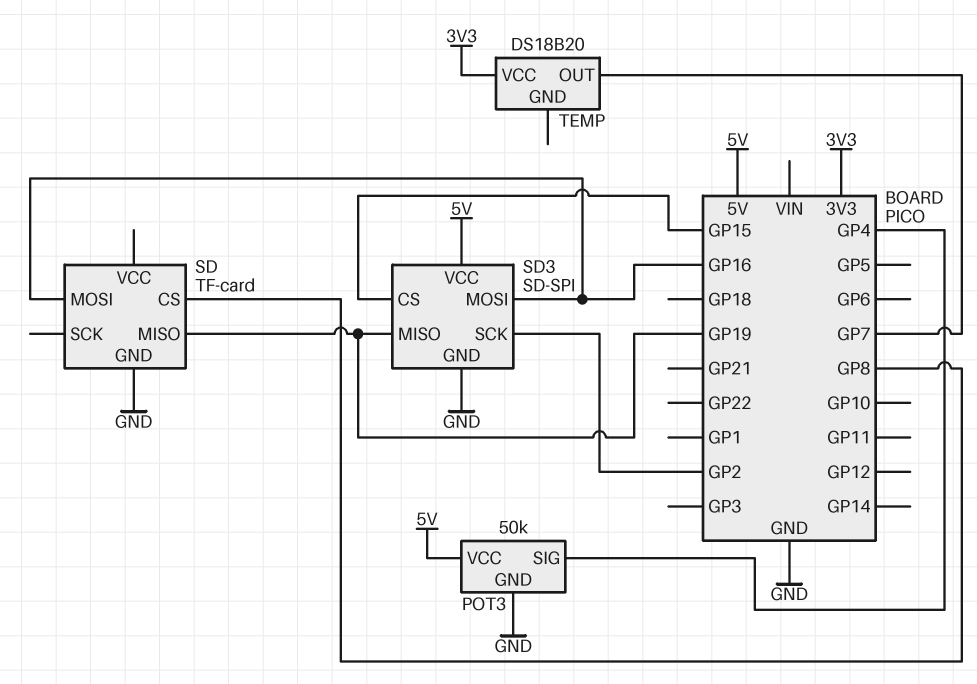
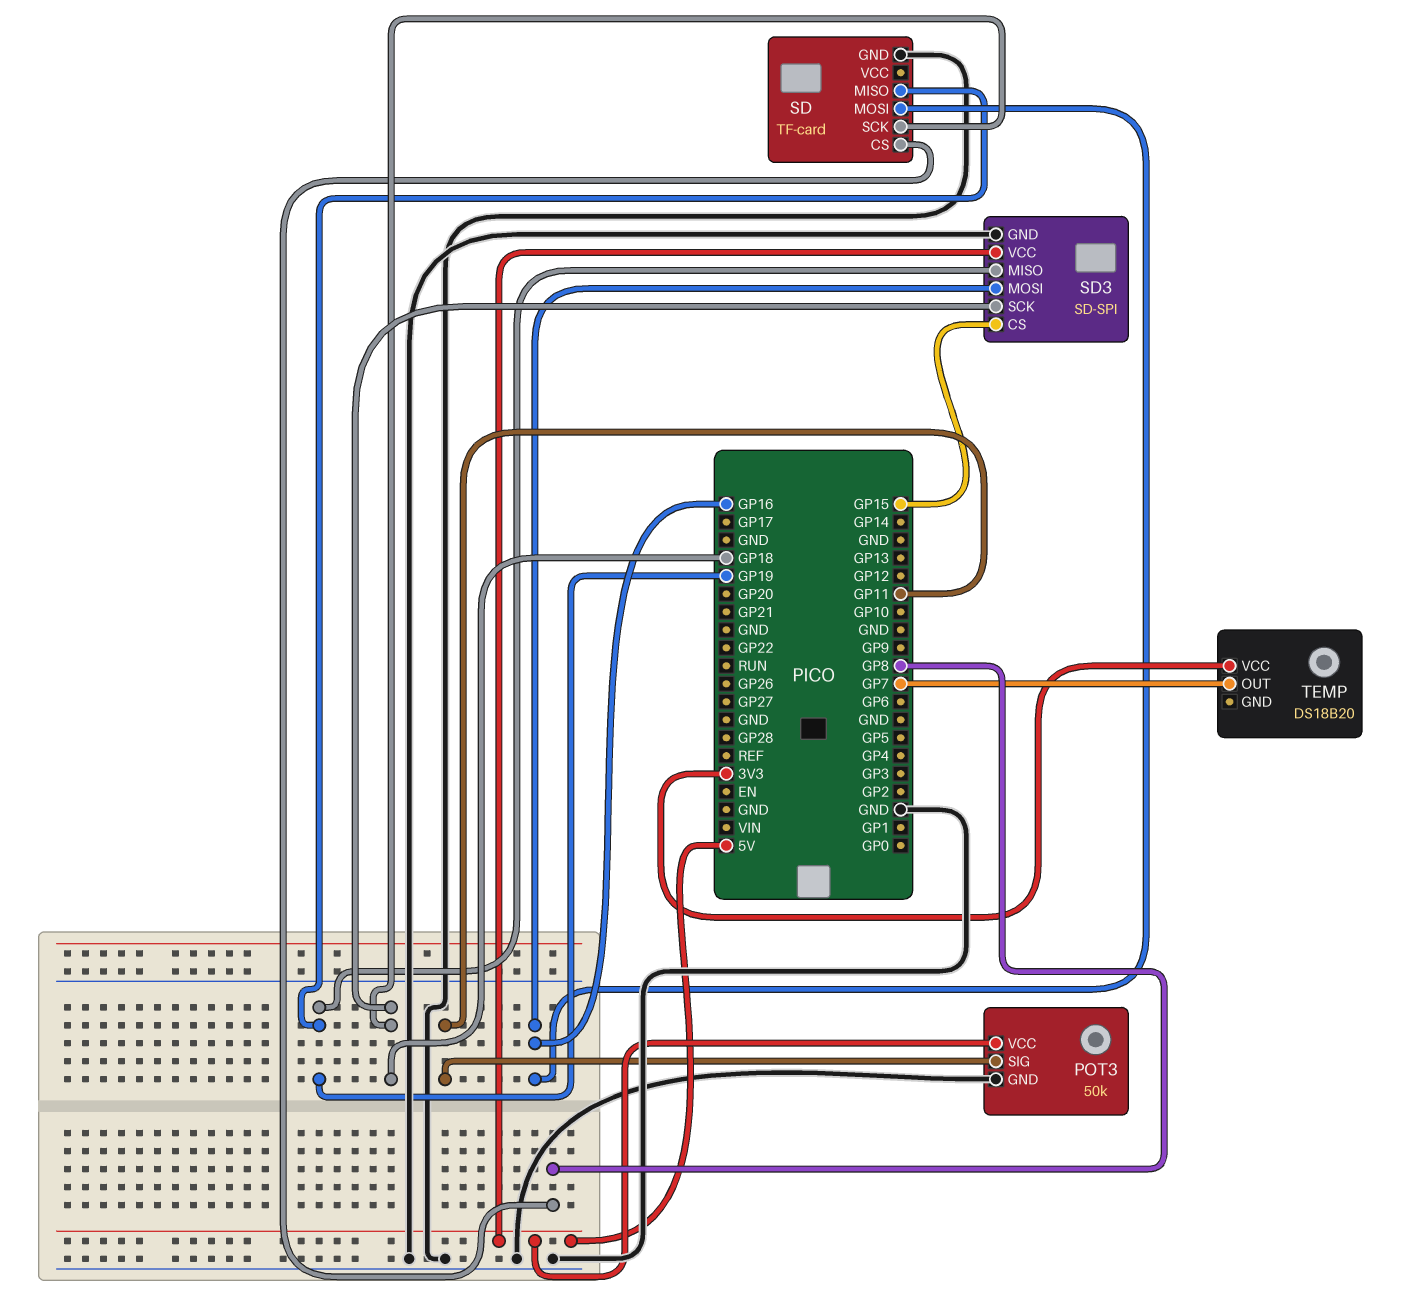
POT3 pin SIG: GP4 -> GP11
SD pin SCK: none -> GP18
SD3 pin SCK: GP2 -> GP18

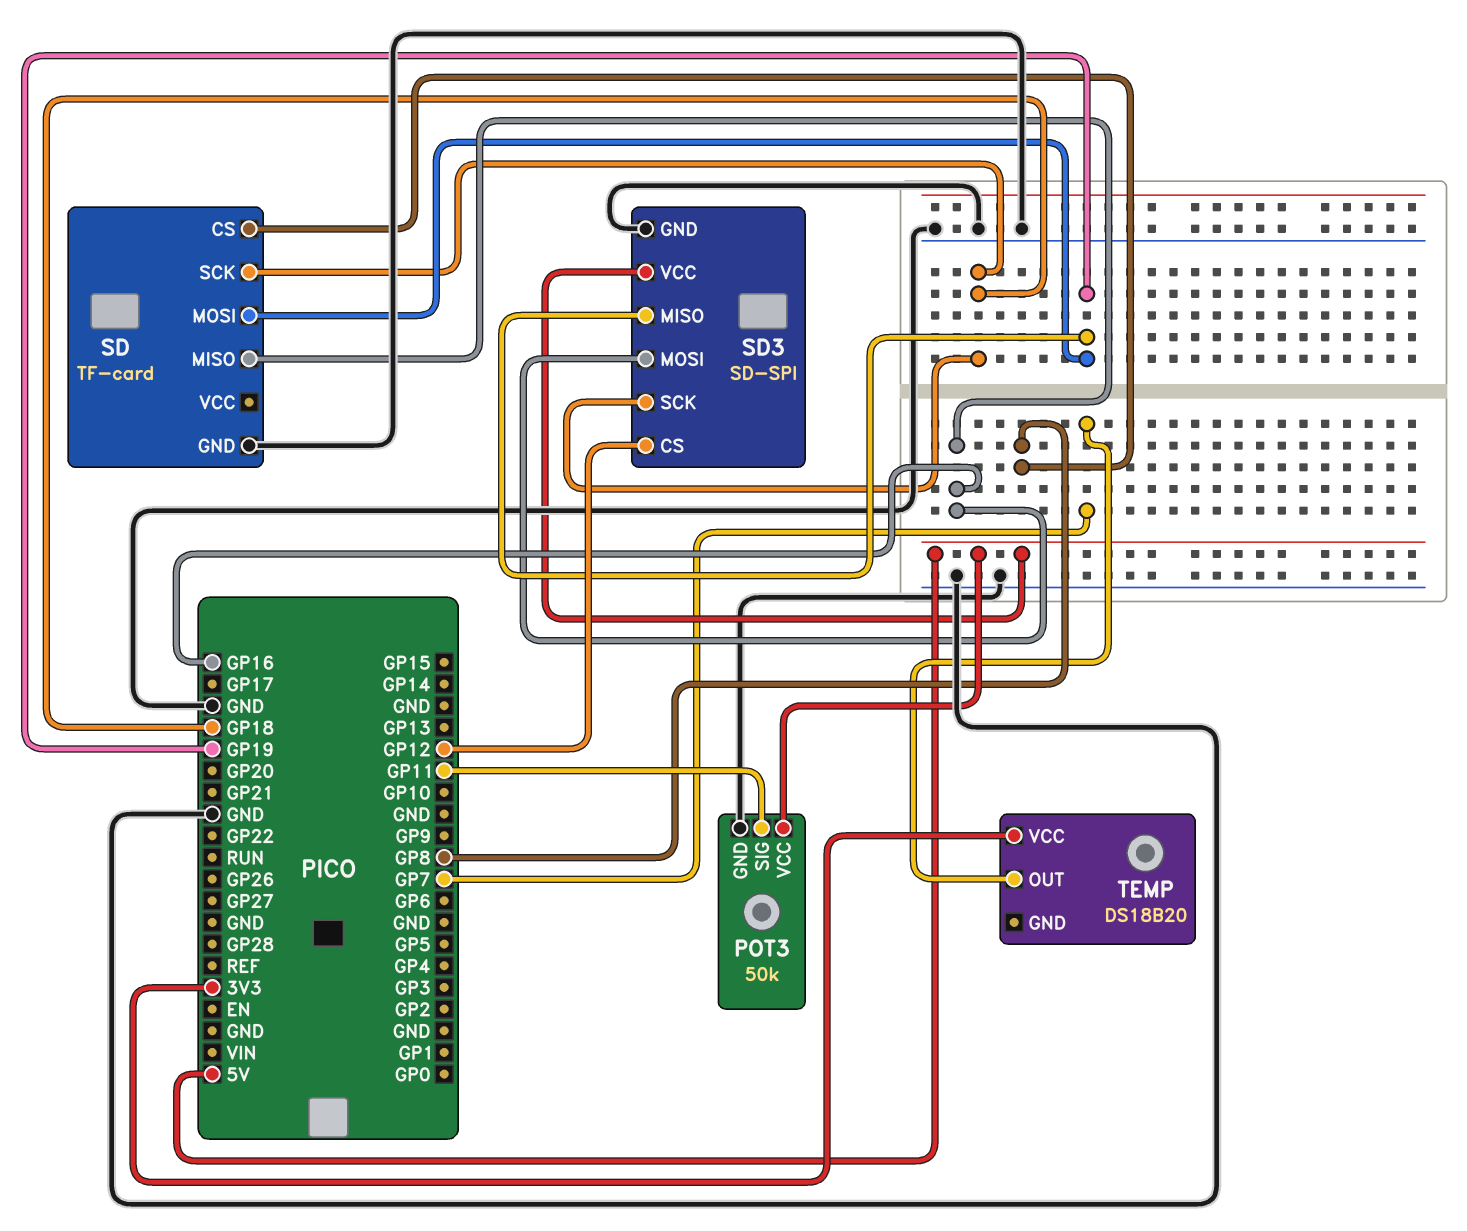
SD pin MISO: GP19 -> GP16
SD pin MOSI: GP16 -> GP19
SD3 pin CS: GP15 -> GP12

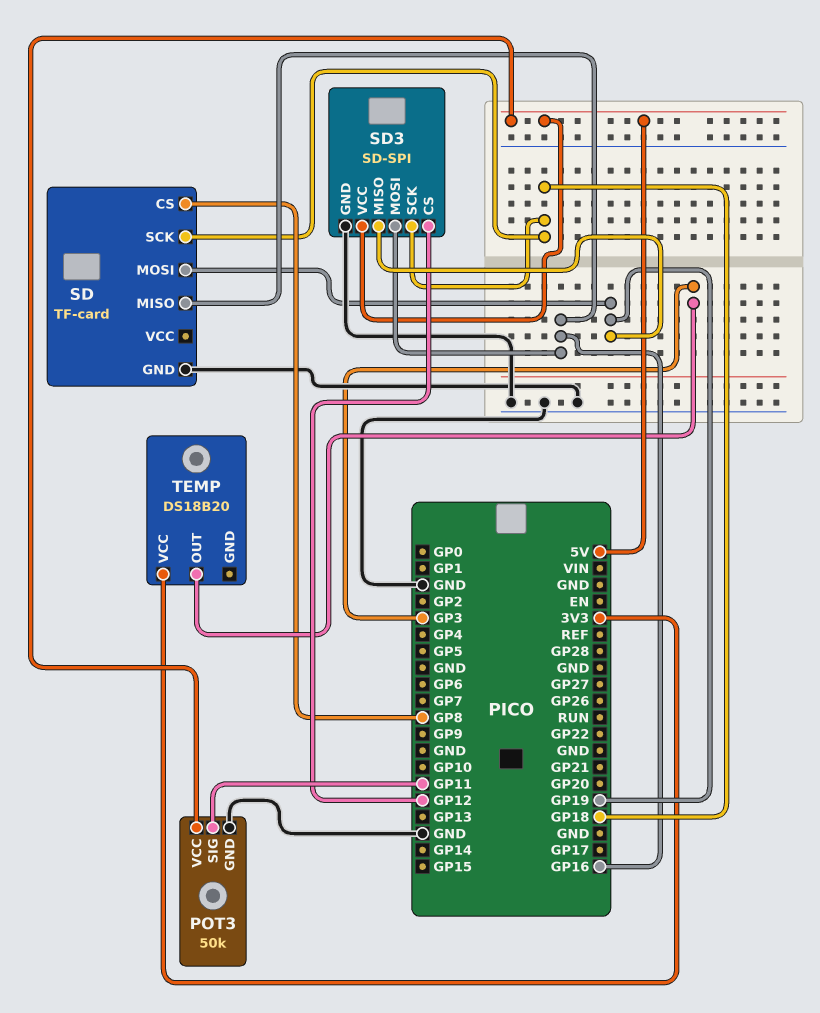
TEMP pin OUT: GP7 -> GP3

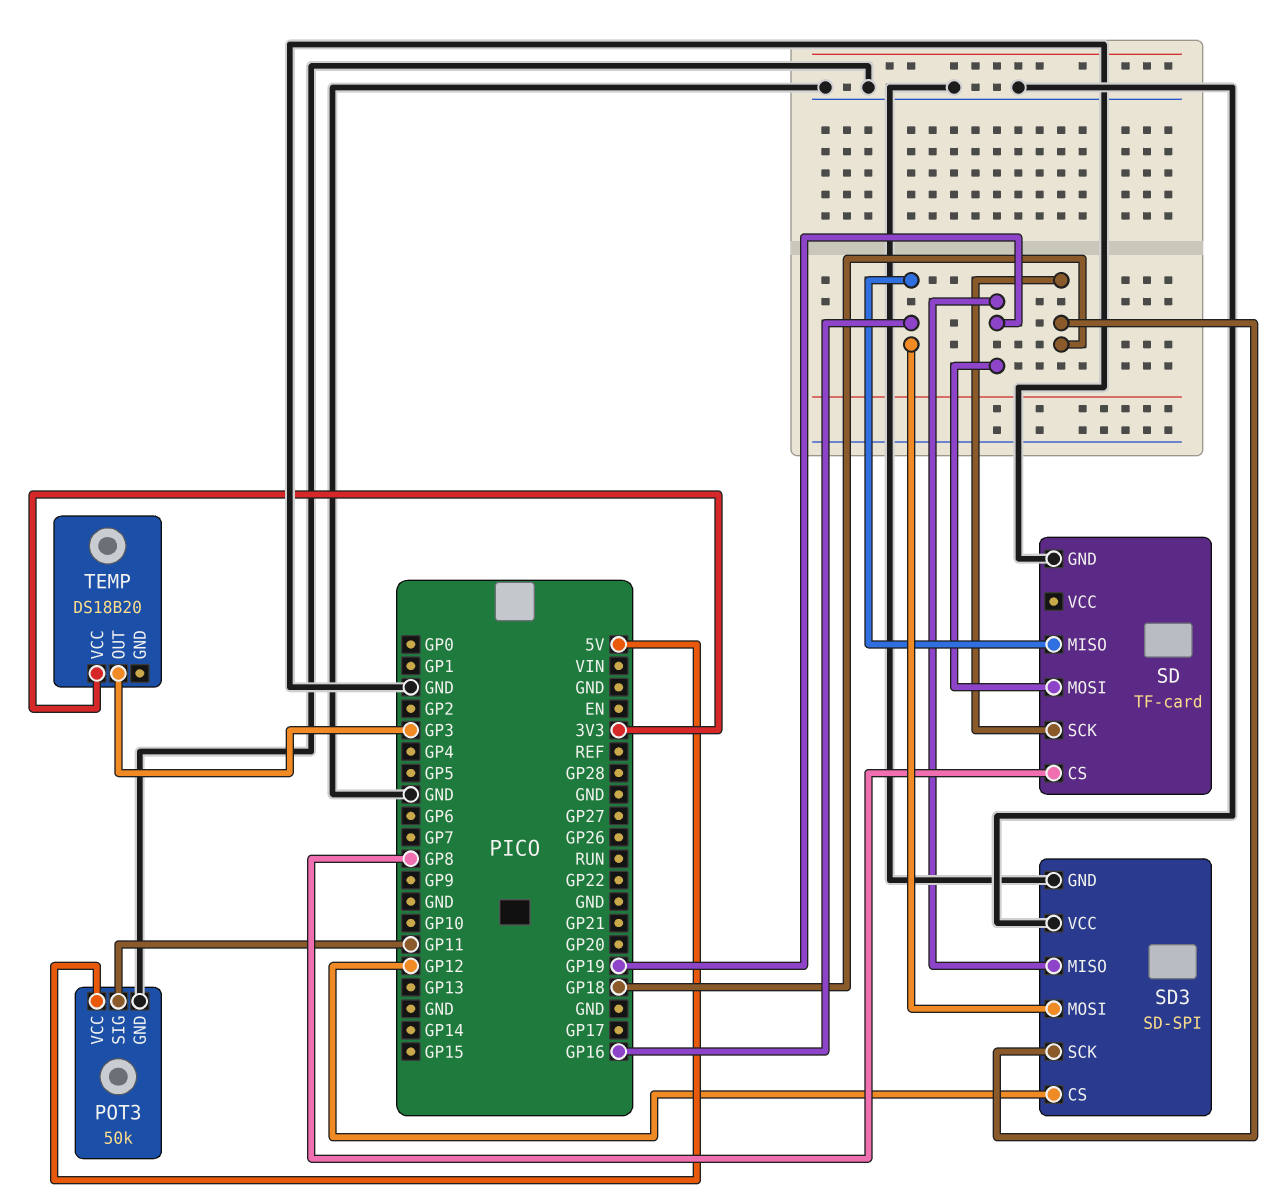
SD3 pin VCC: 5V -> GND

